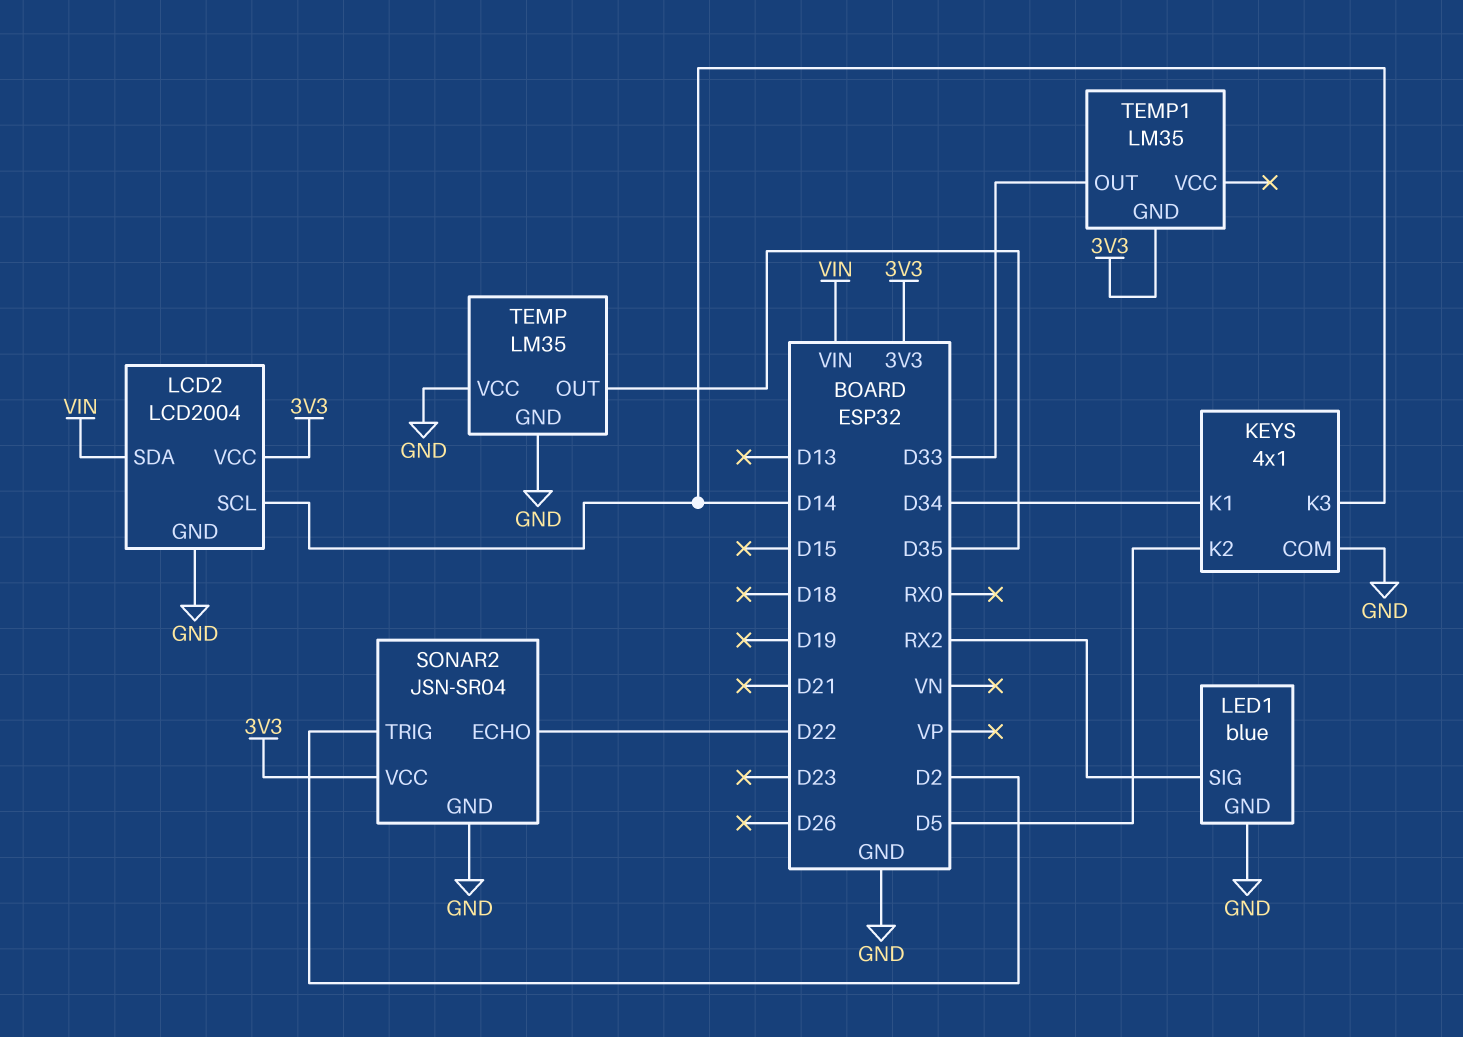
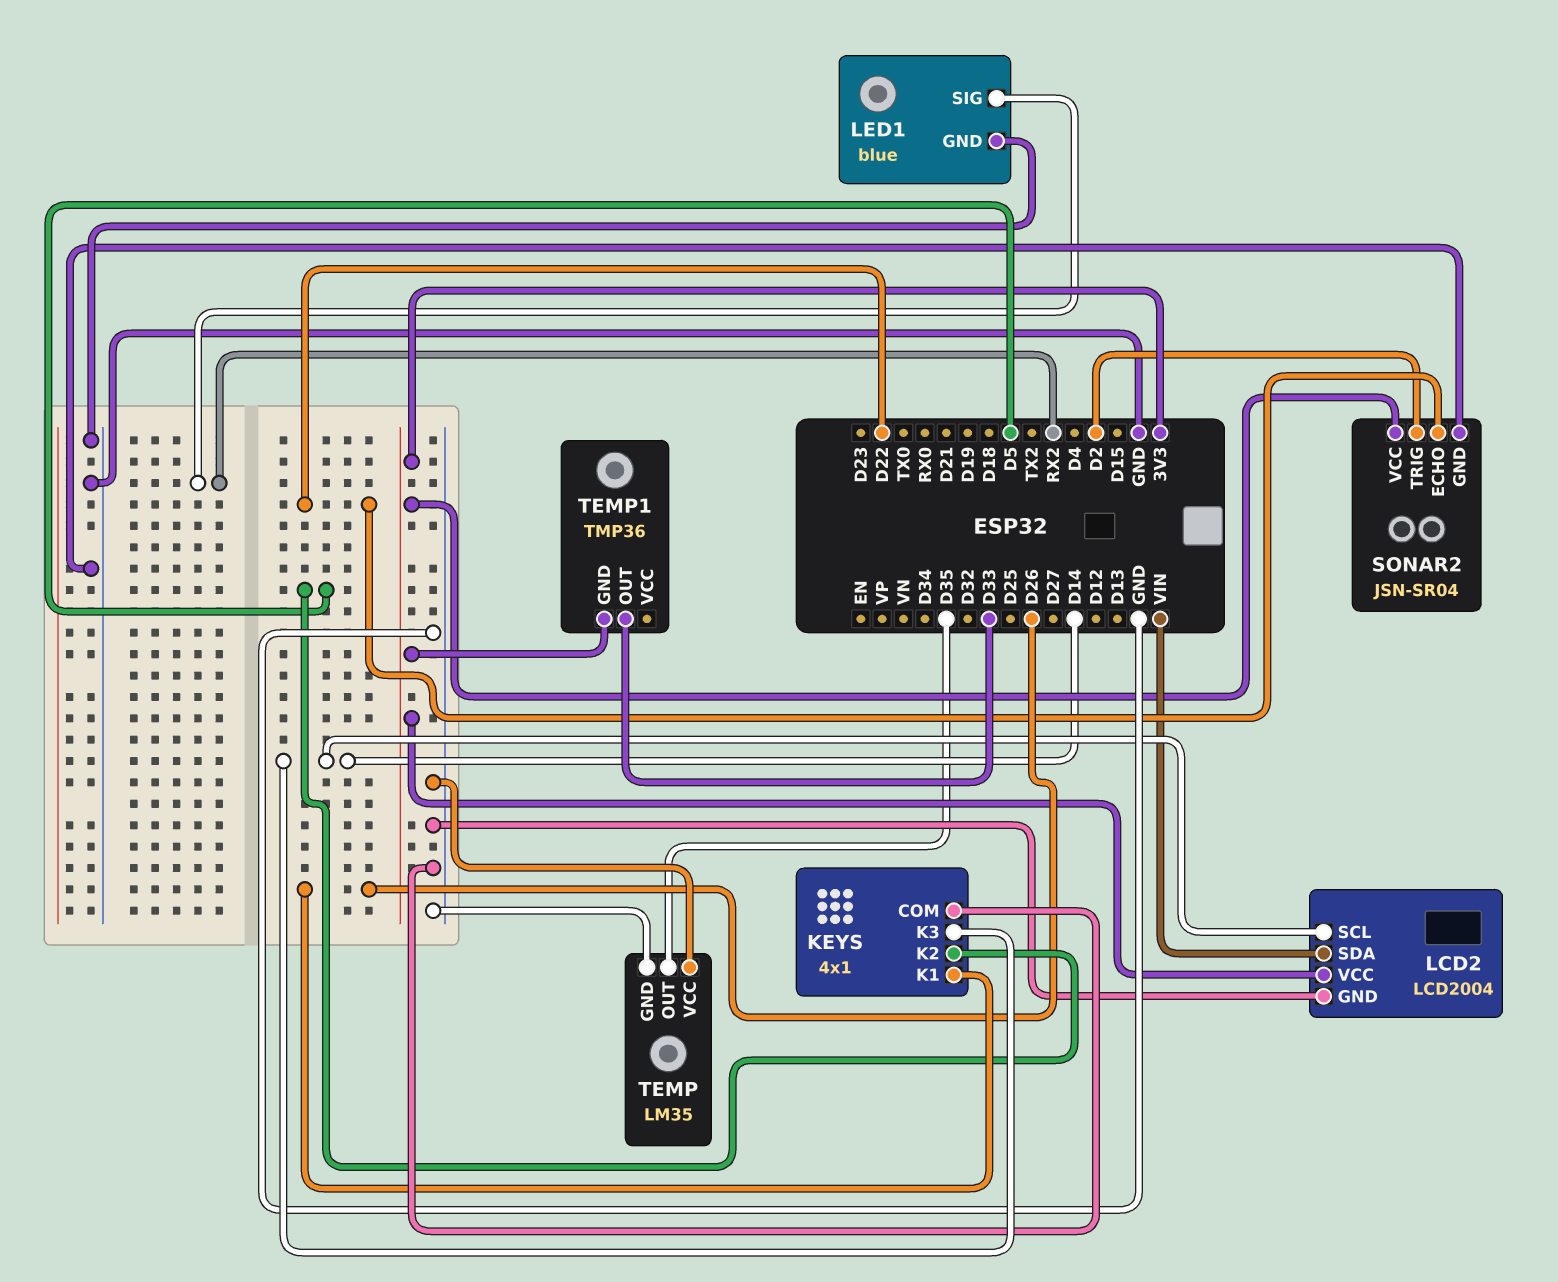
KEYS pin K1: D34 -> D26
TEMP1: LM35 -> TMP36

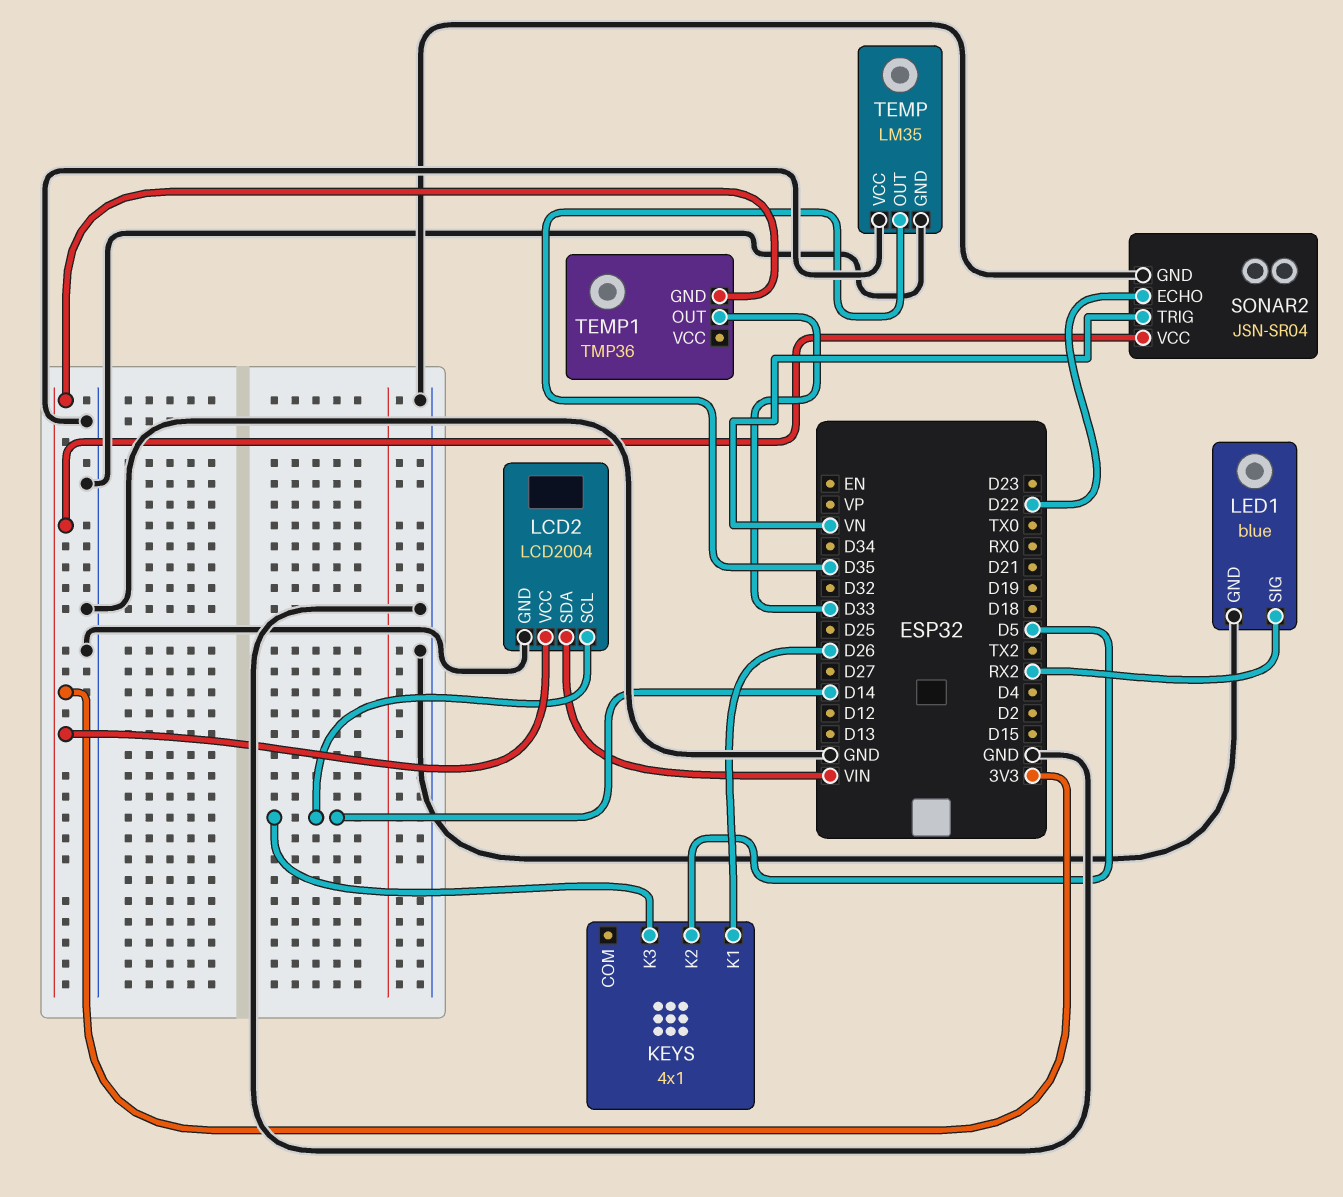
KEYS pin COM: GND -> none
SONAR2 pin TRIG: D2 -> VN

